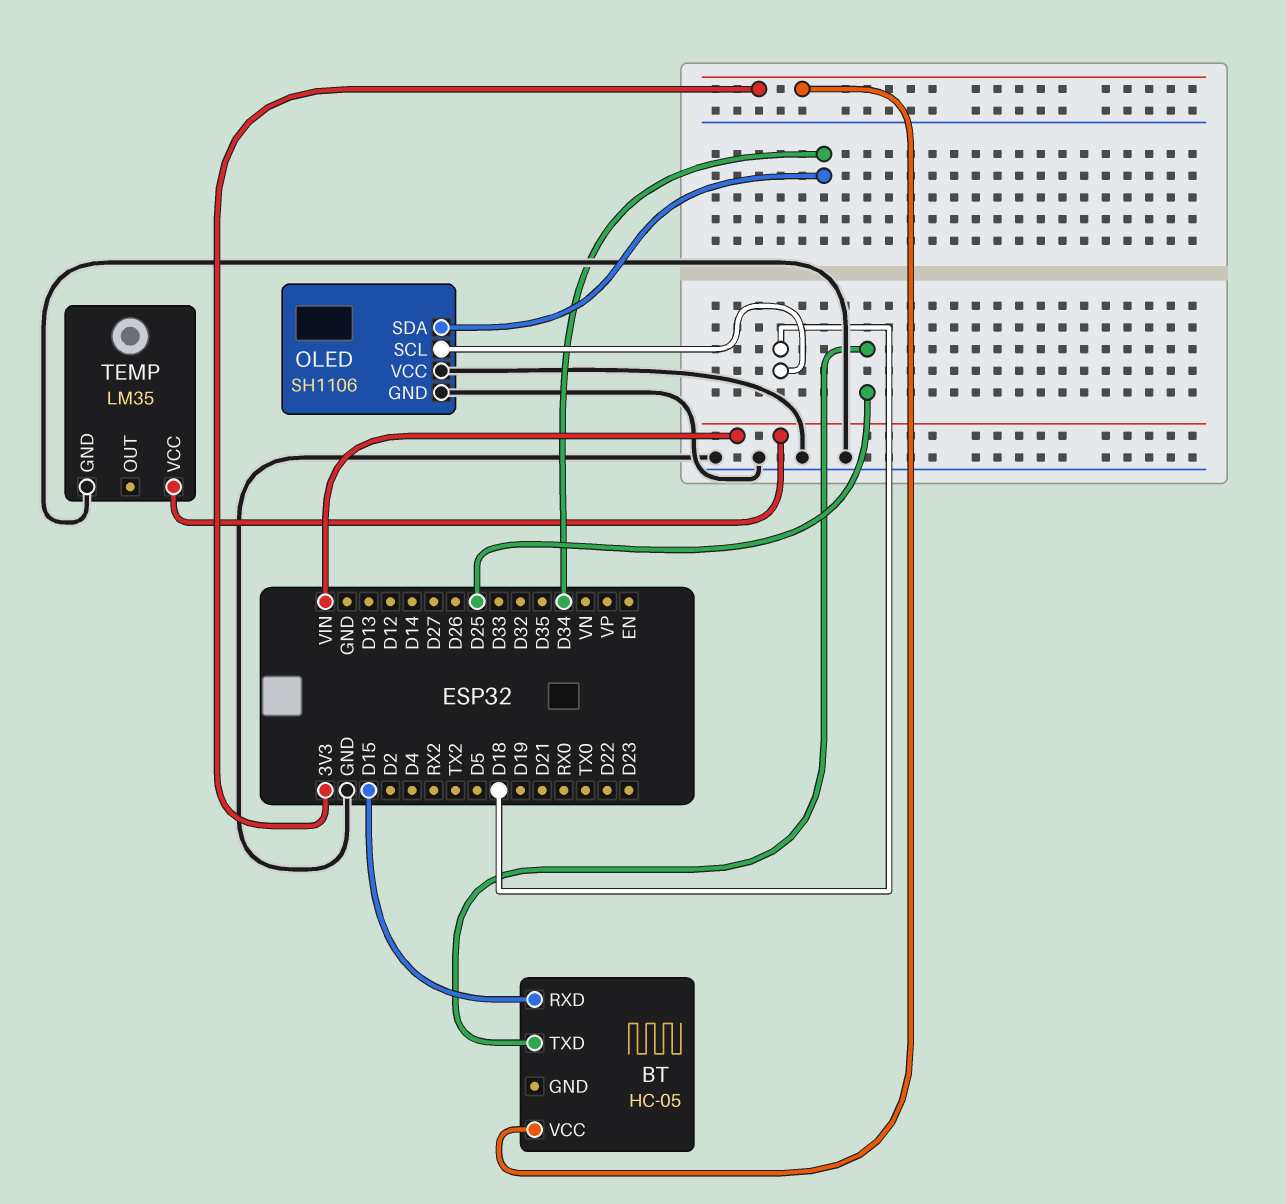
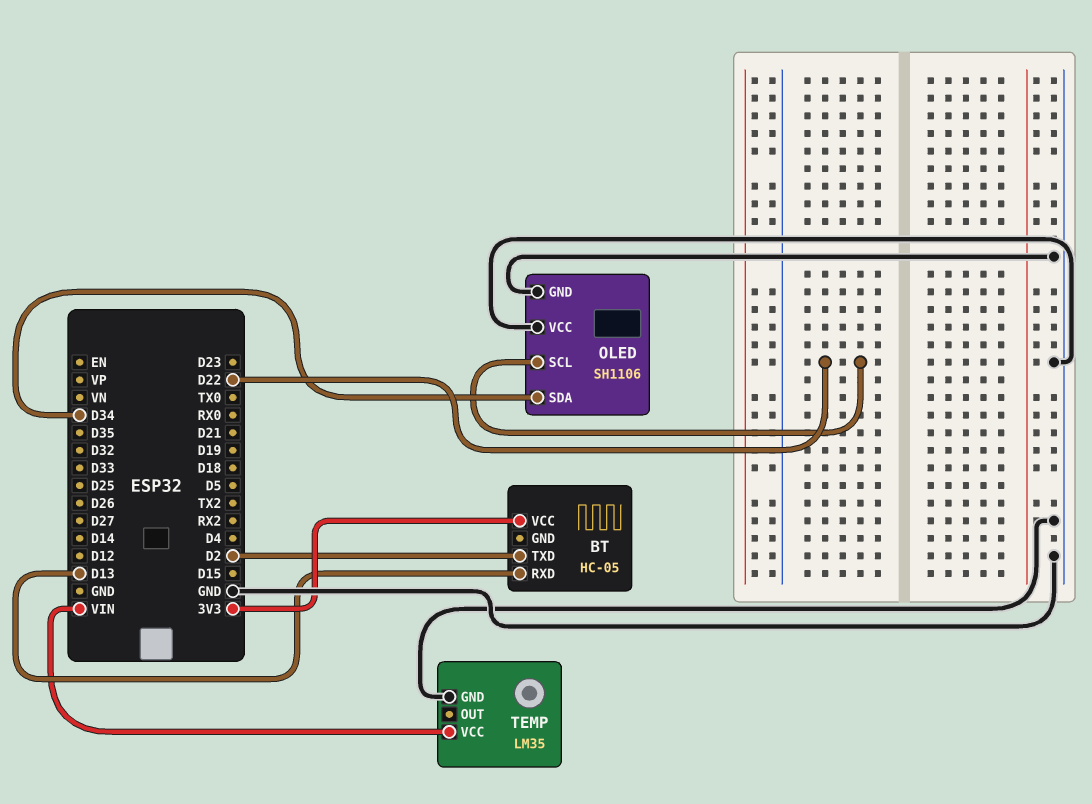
BT pin RXD: D15 -> D13
BT pin TXD: D25 -> D2
OLED pin SCL: D18 -> D22

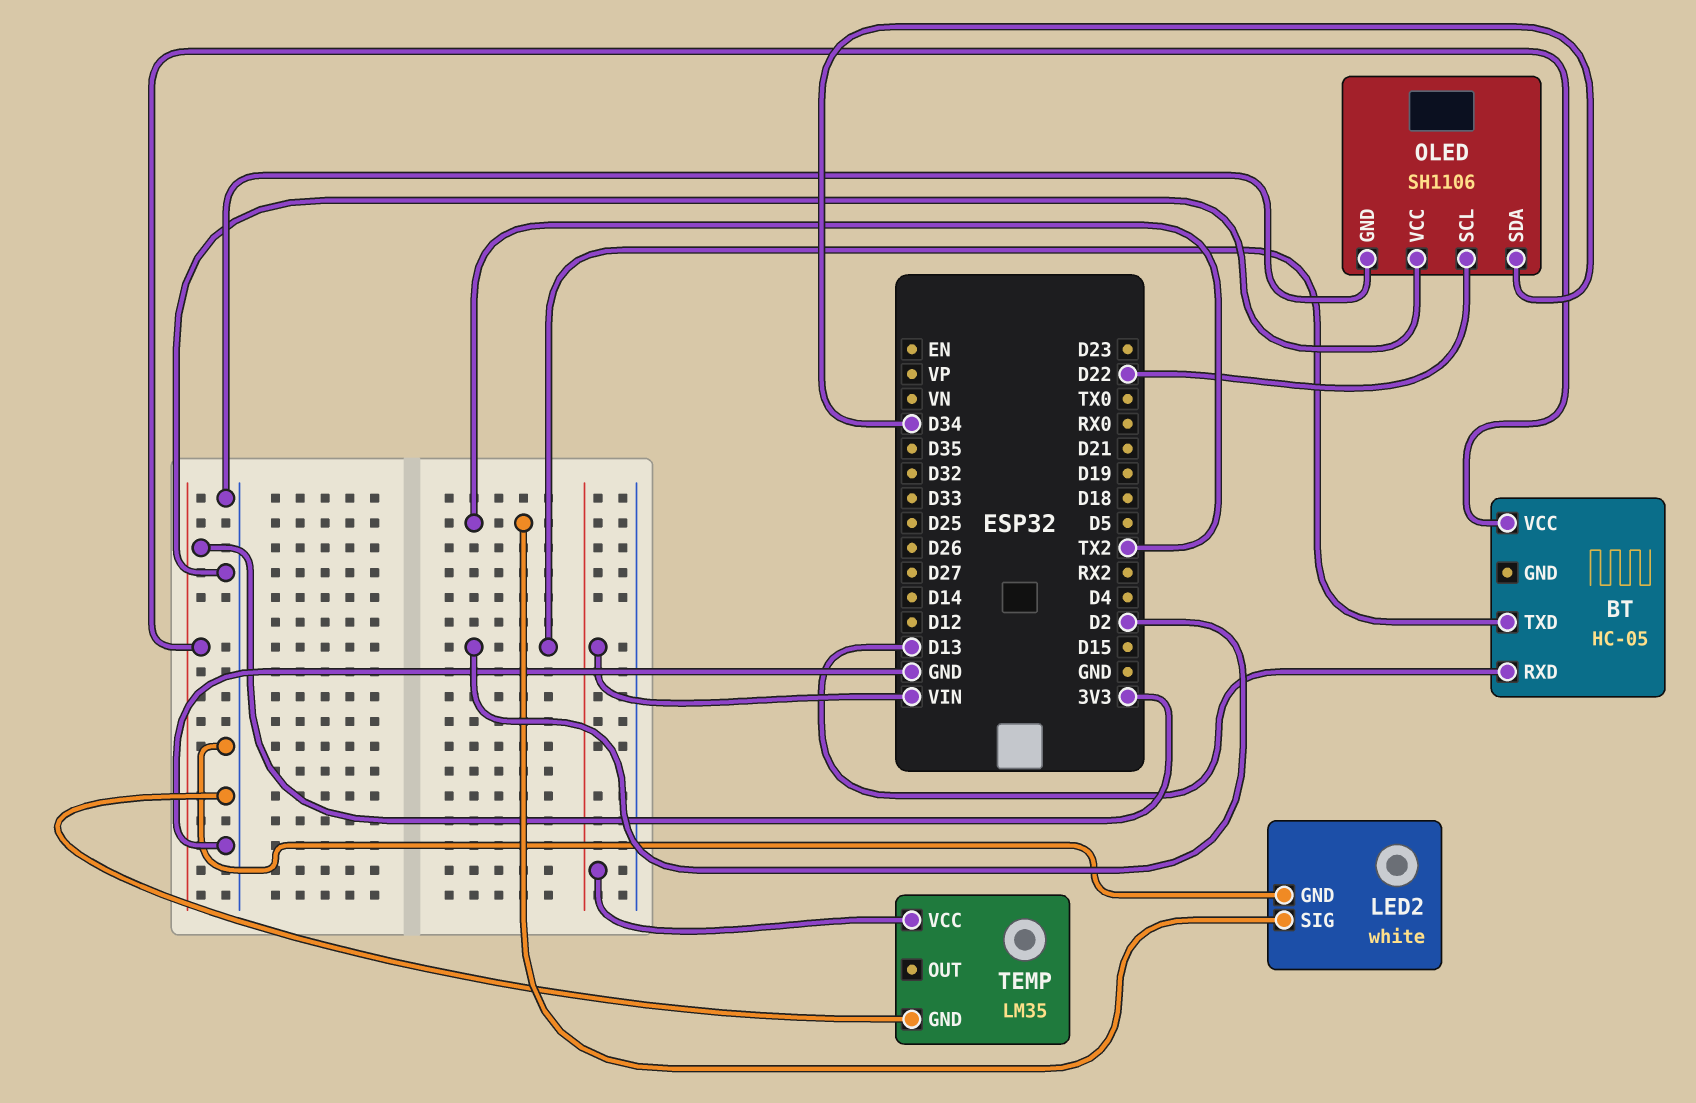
LED2: none -> white
LED2 pin GND: none -> GND
LED2 pin SIG: none -> TX2

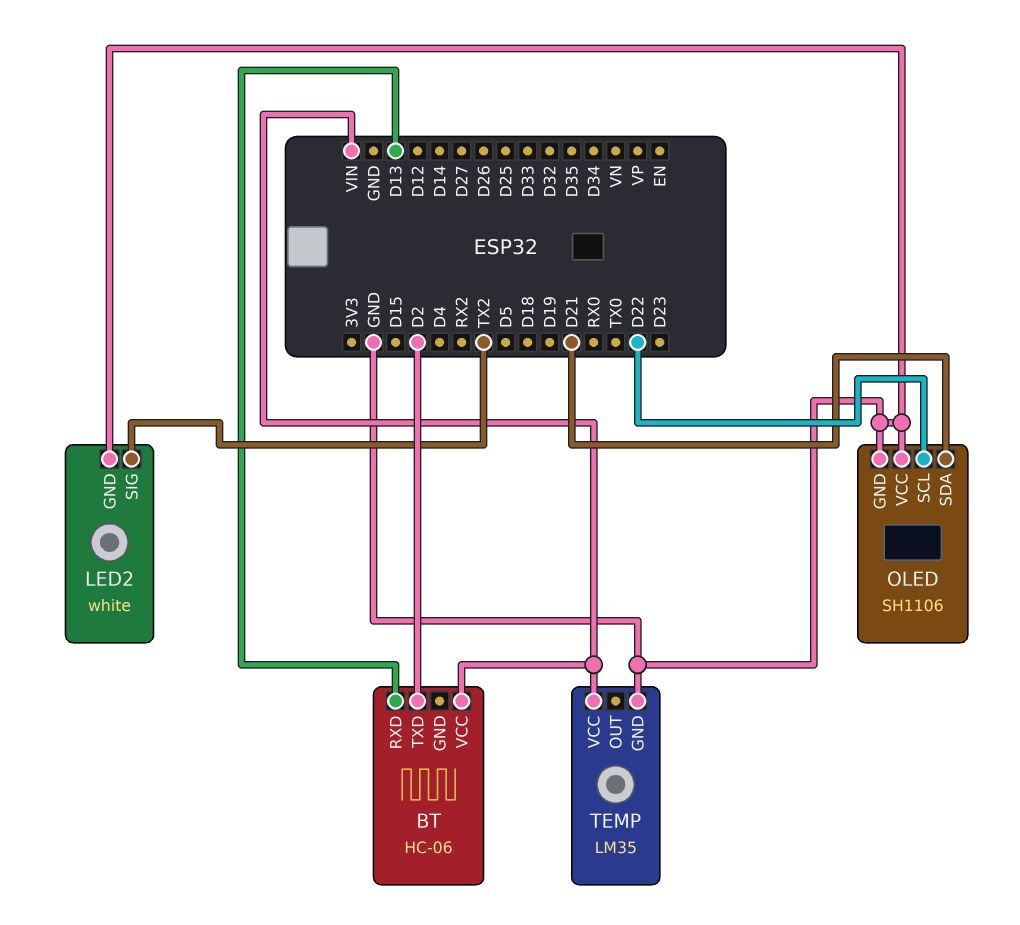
BT: HC-05 -> HC-06
BT pin VCC: 3V3 -> VIN
OLED pin SDA: D34 -> D21

